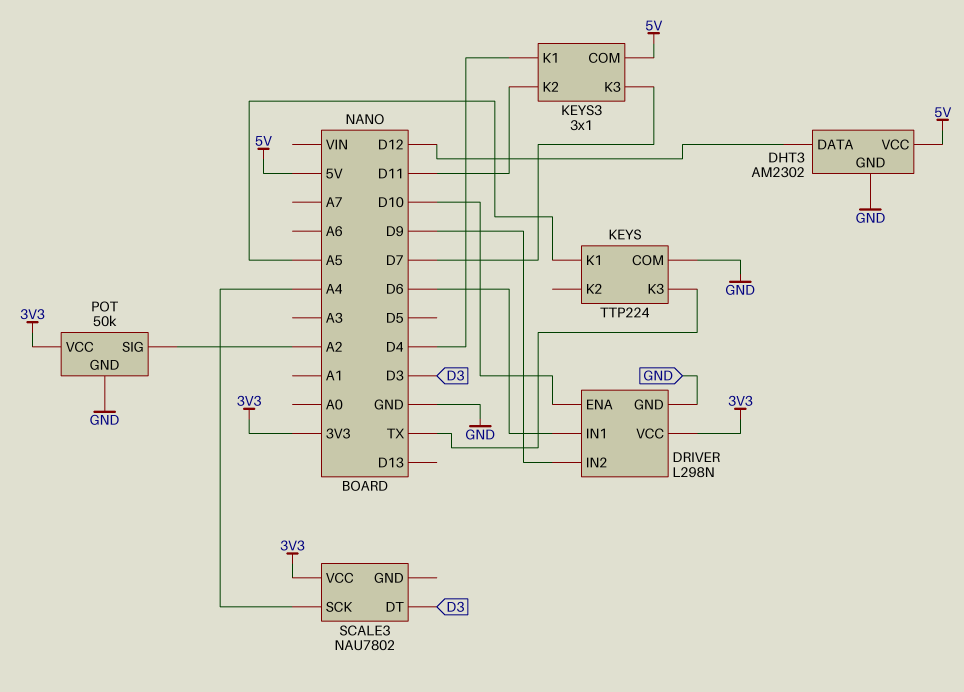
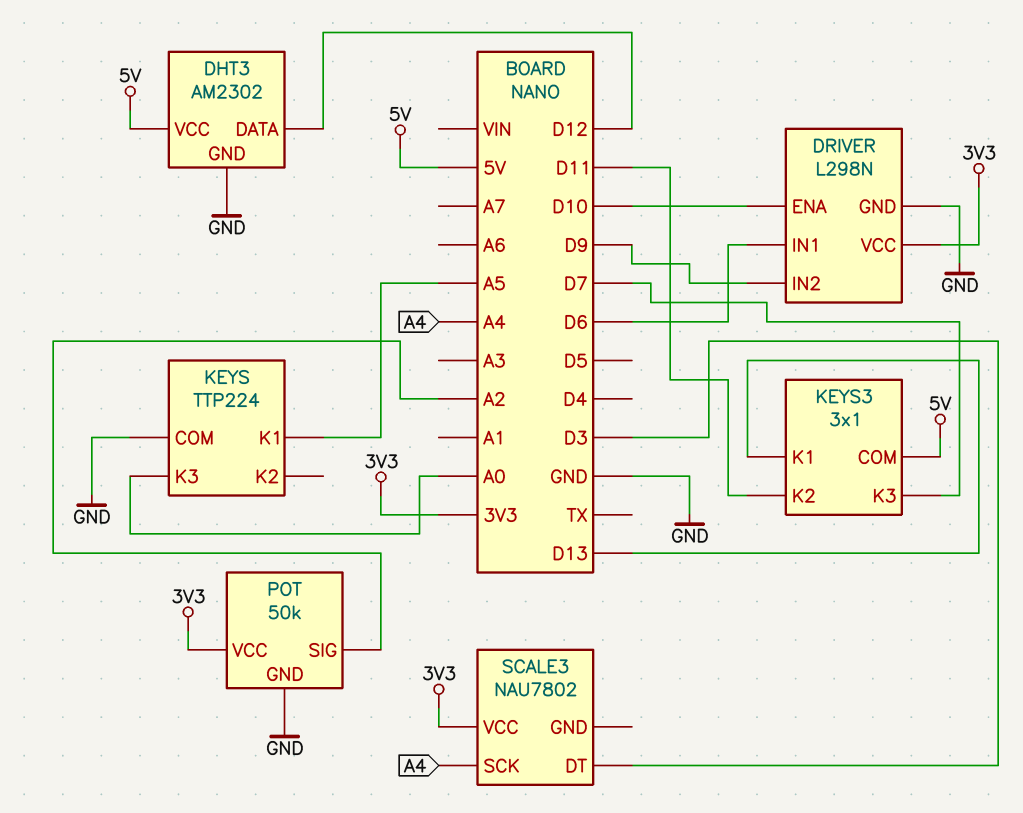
KEYS pin K3: TX -> A0
KEYS3 pin K1: D4 -> D13

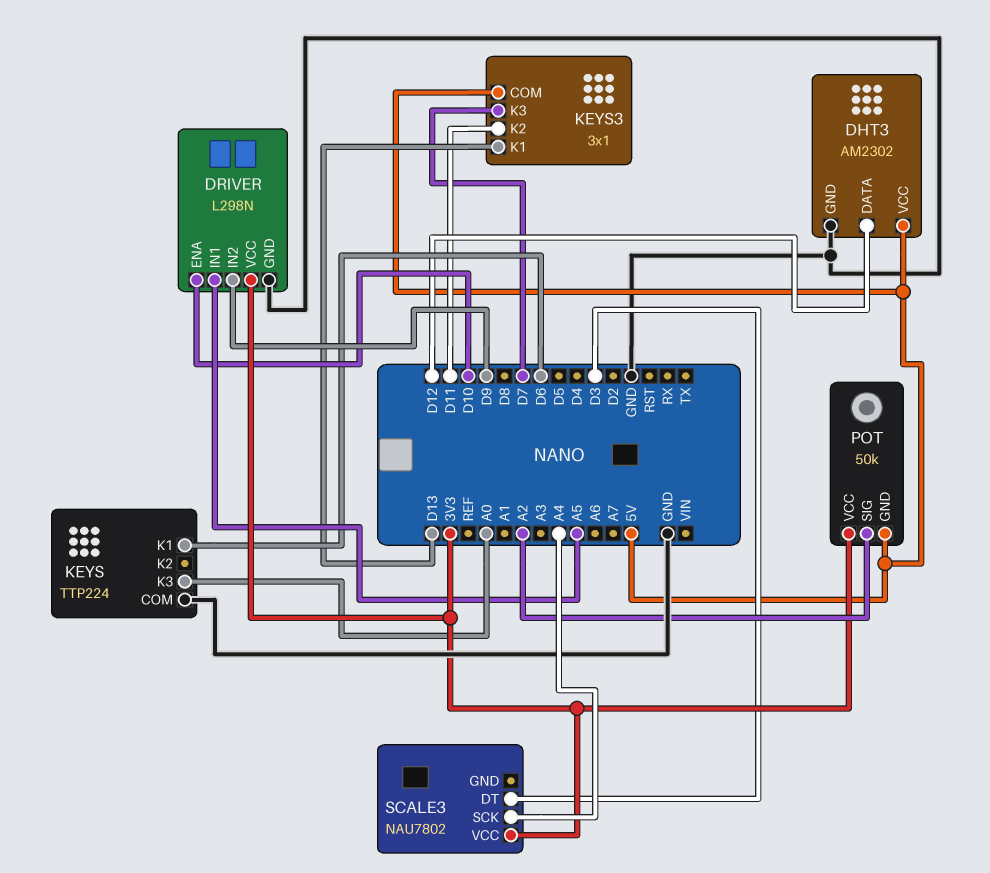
DRIVER pin IN1: D6 -> A5
KEYS pin K1: A5 -> D6
POT pin GND: GND -> 5V

